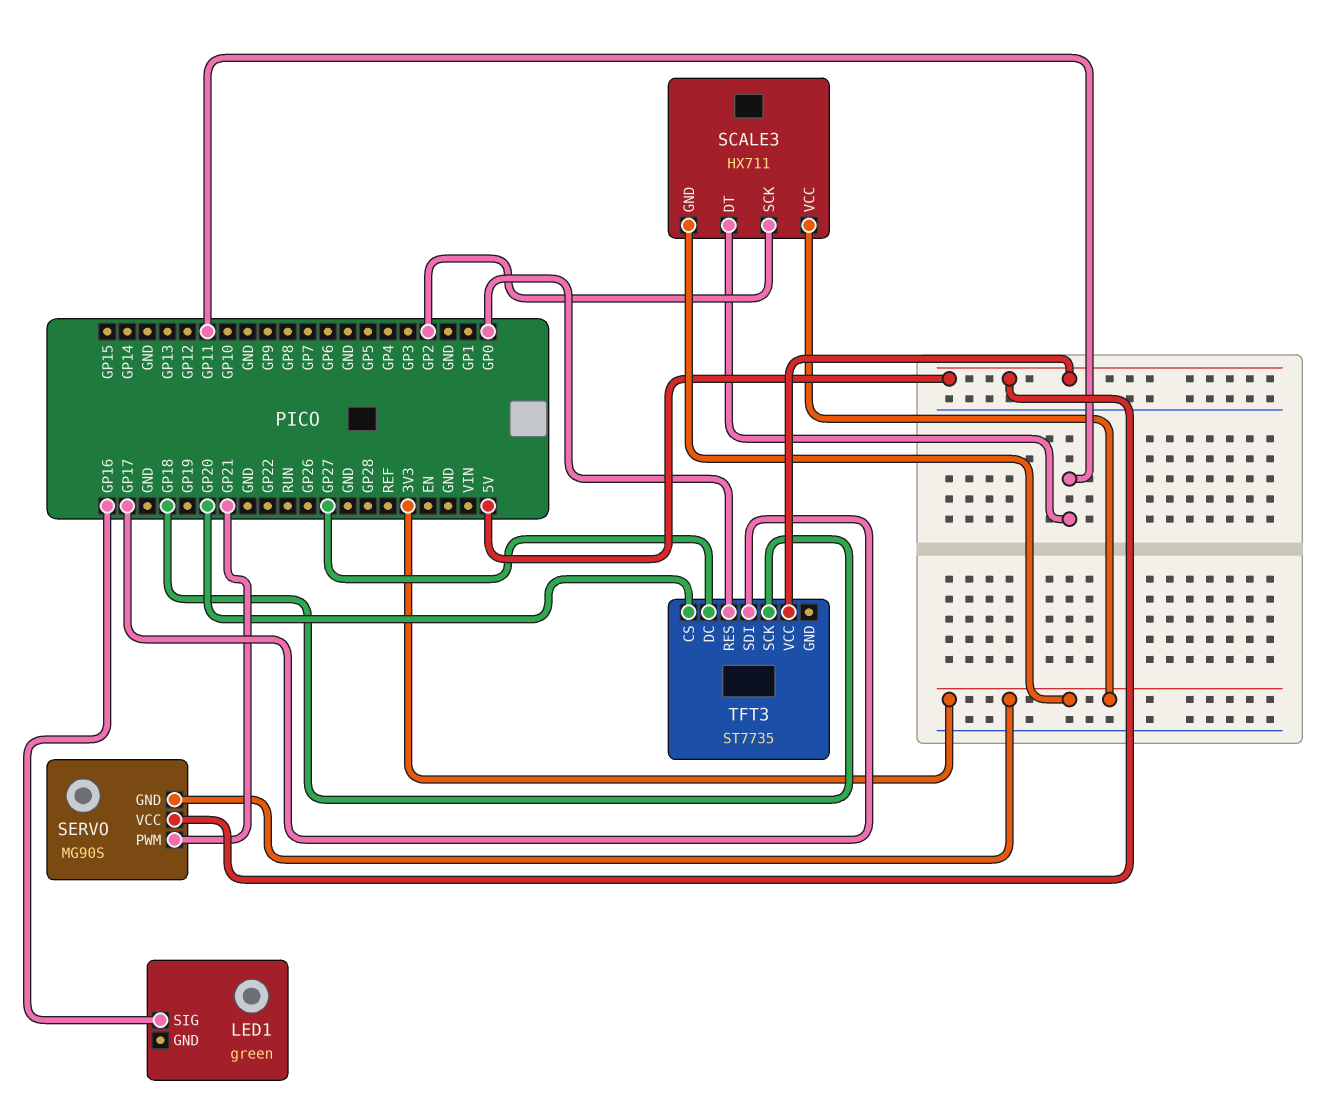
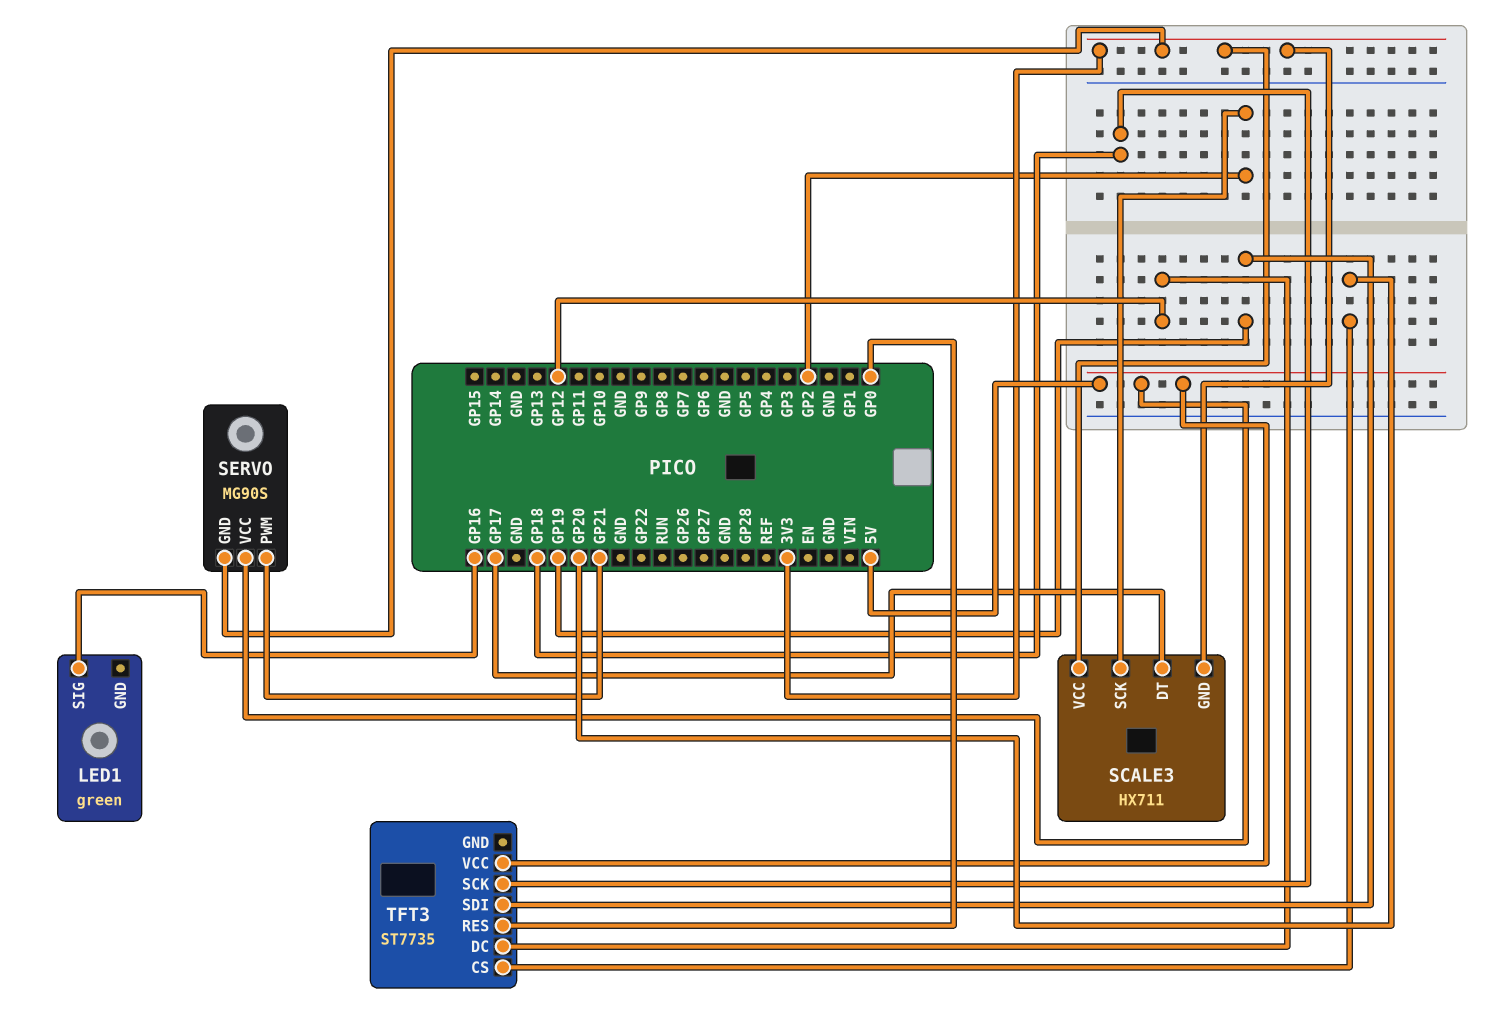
SCALE3 pin DT: GP11 -> GP17
TFT3 pin DC: GP27 -> GP12
TFT3 pin SDI: GP17 -> GP19

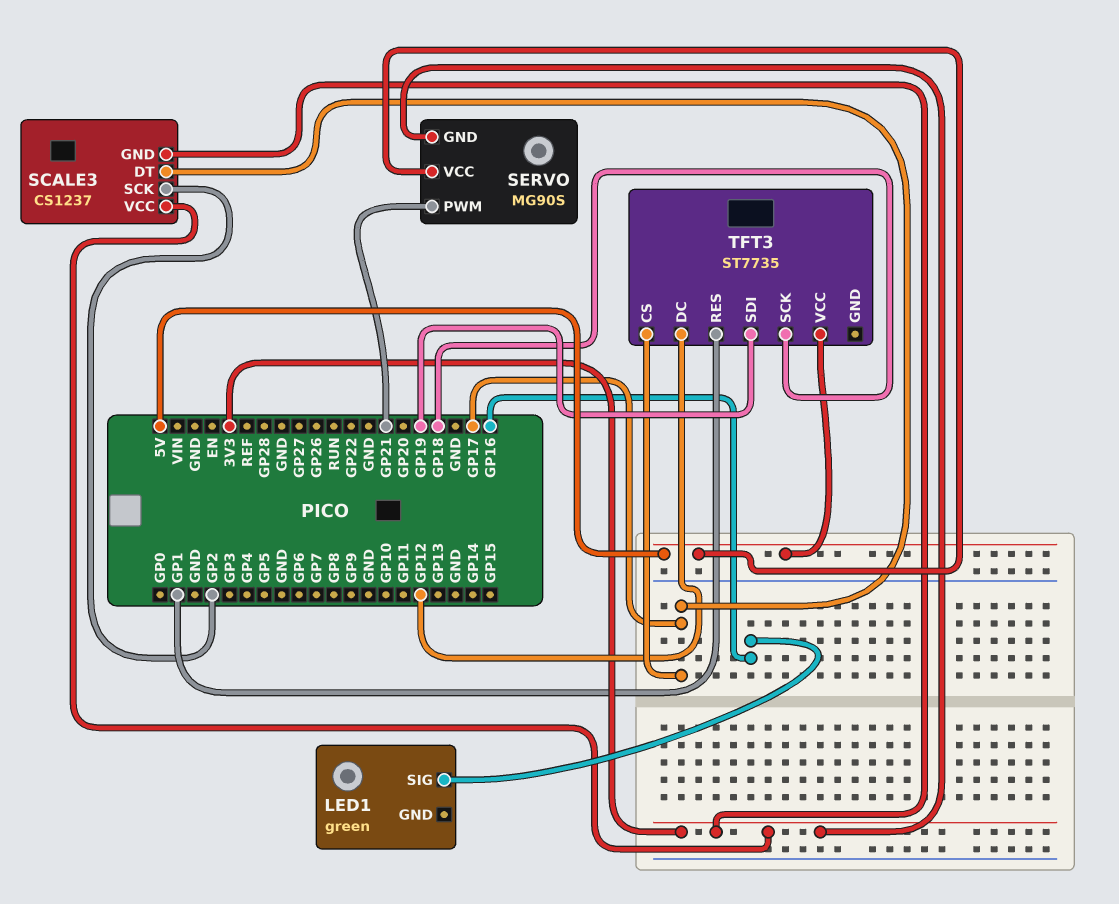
SCALE3: HX711 -> CS1237
TFT3 pin CS: GP20 -> GP17
TFT3 pin RES: GP0 -> GP1

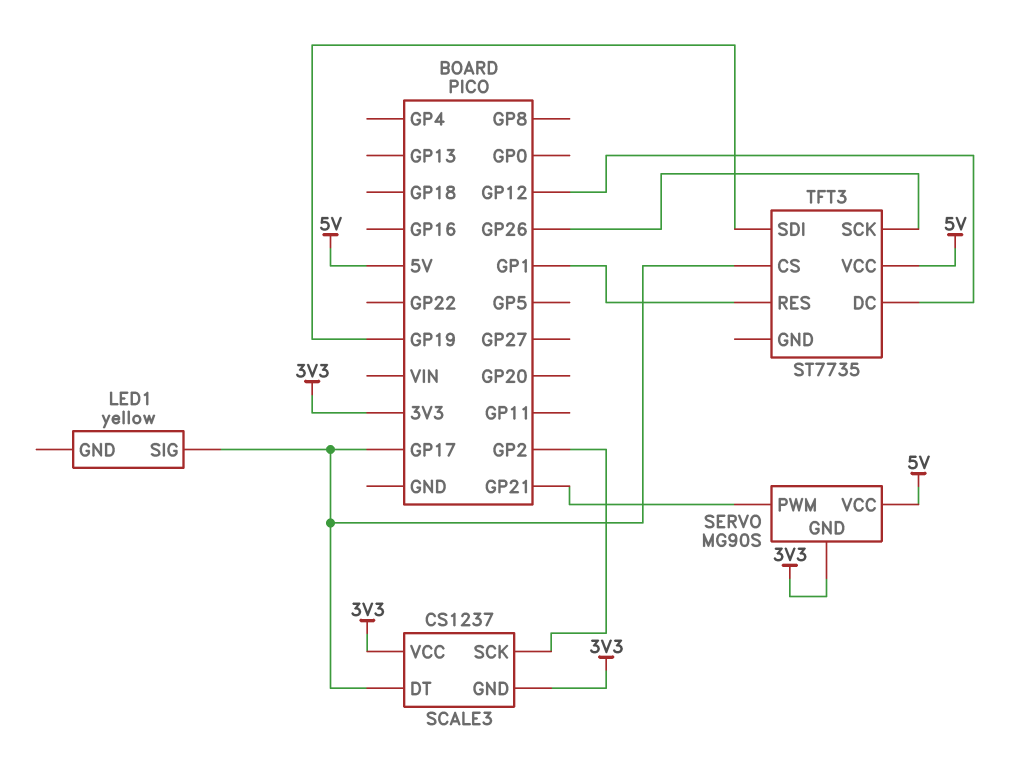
LED1: green -> yellow
LED1 pin SIG: GP16 -> GP17
TFT3 pin SCK: GP18 -> GP26

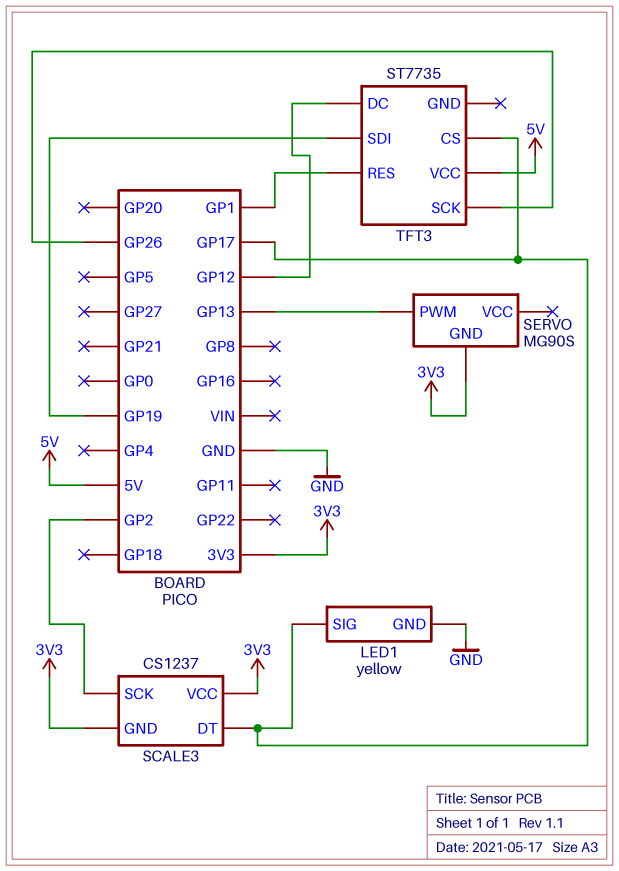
LED1 pin GND: none -> GND
SERVO pin PWM: GP21 -> GP13
SERVO pin VCC: 5V -> none

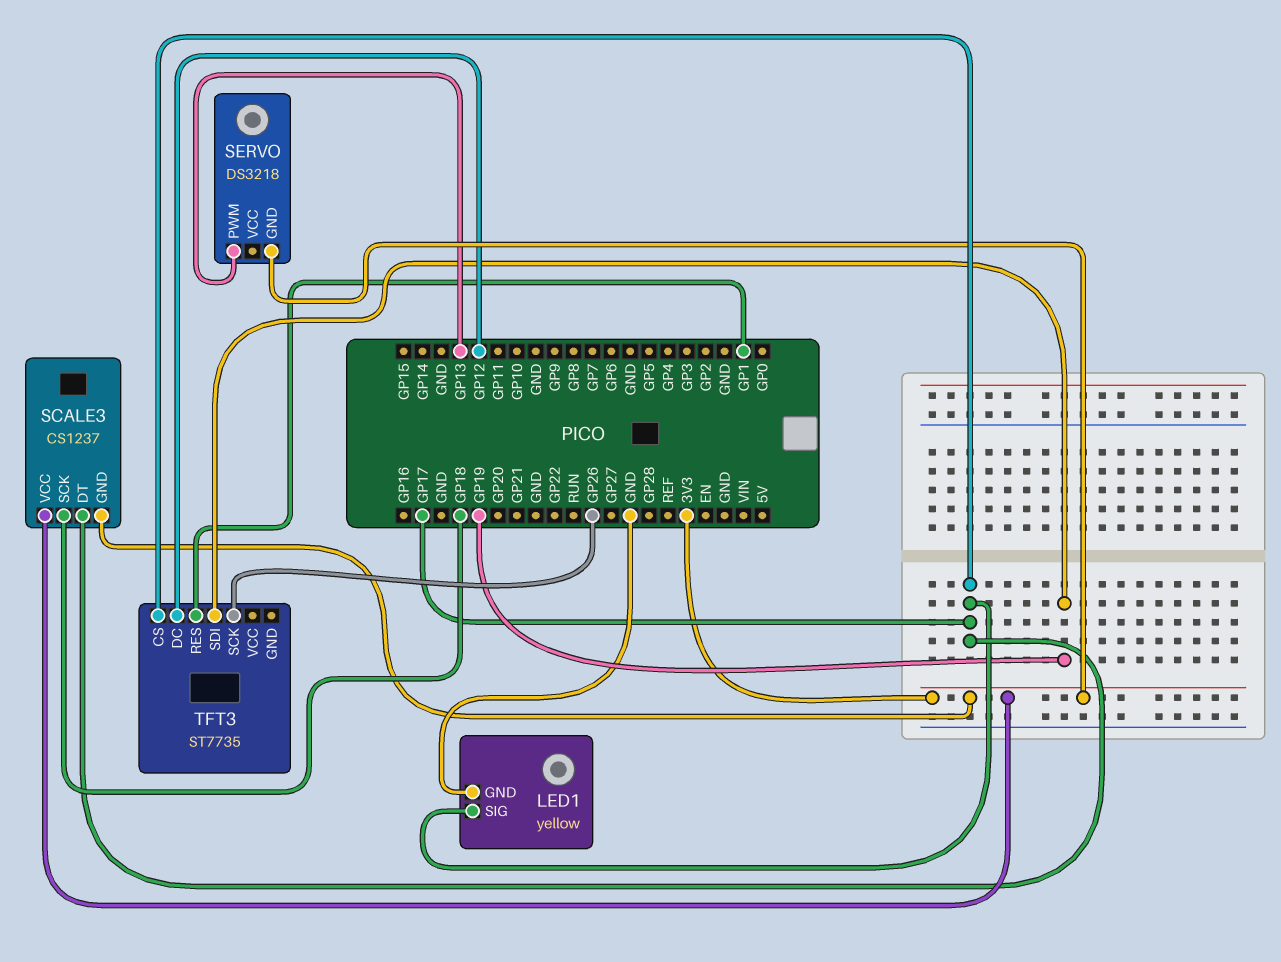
SCALE3 pin SCK: GP2 -> GP18
SERVO: MG90S -> DS3218
TFT3 pin VCC: 5V -> none

